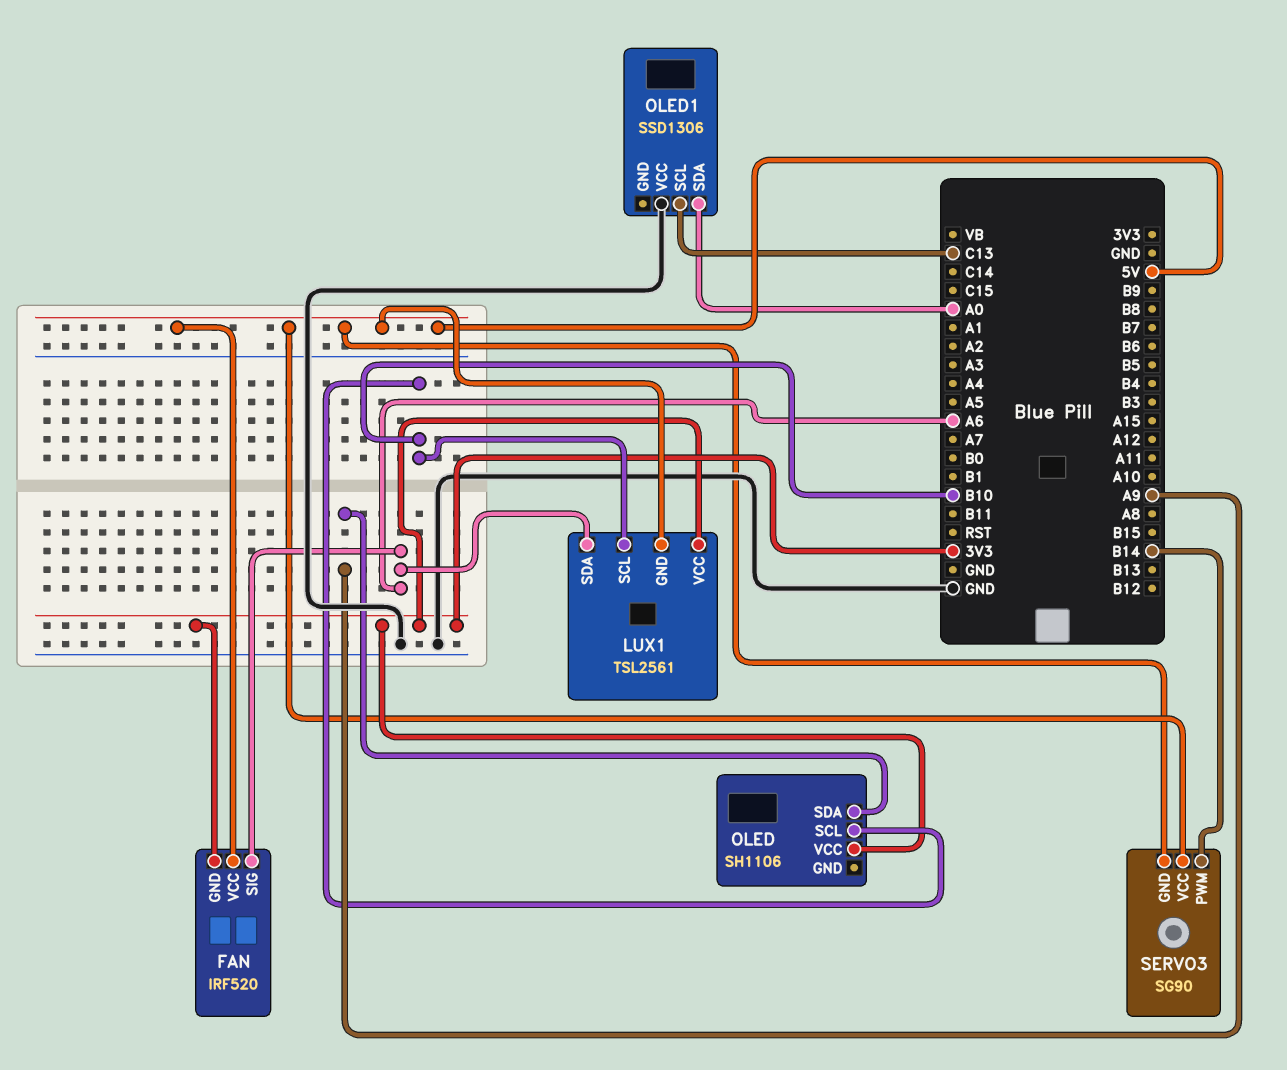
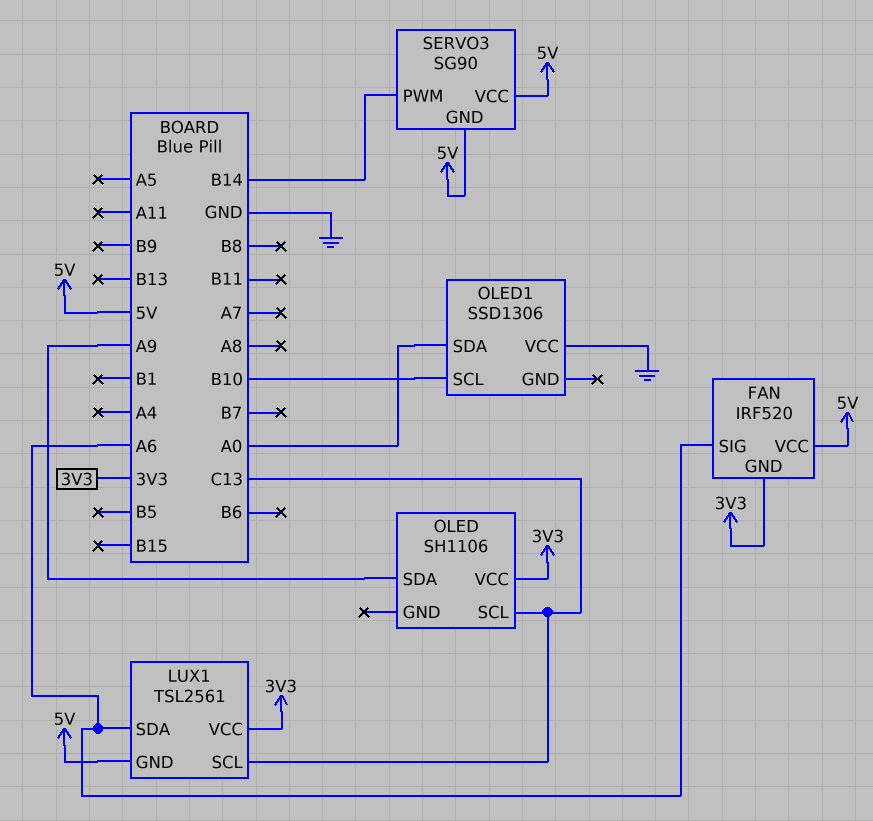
LUX1 pin SCL: B10 -> C13
OLED pin SCL: B10 -> C13
OLED1 pin SCL: C13 -> B10

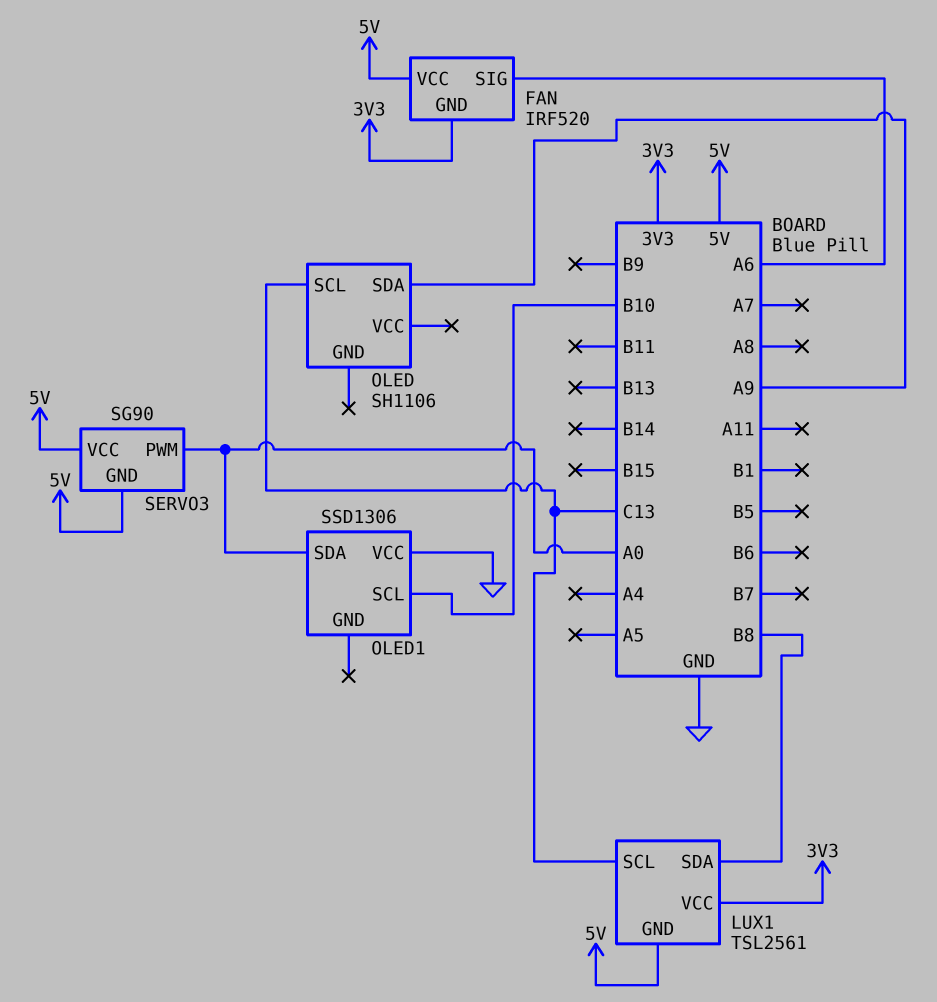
LUX1 pin SDA: A6 -> B8
OLED pin VCC: 3V3 -> none
SERVO3 pin PWM: B14 -> A0

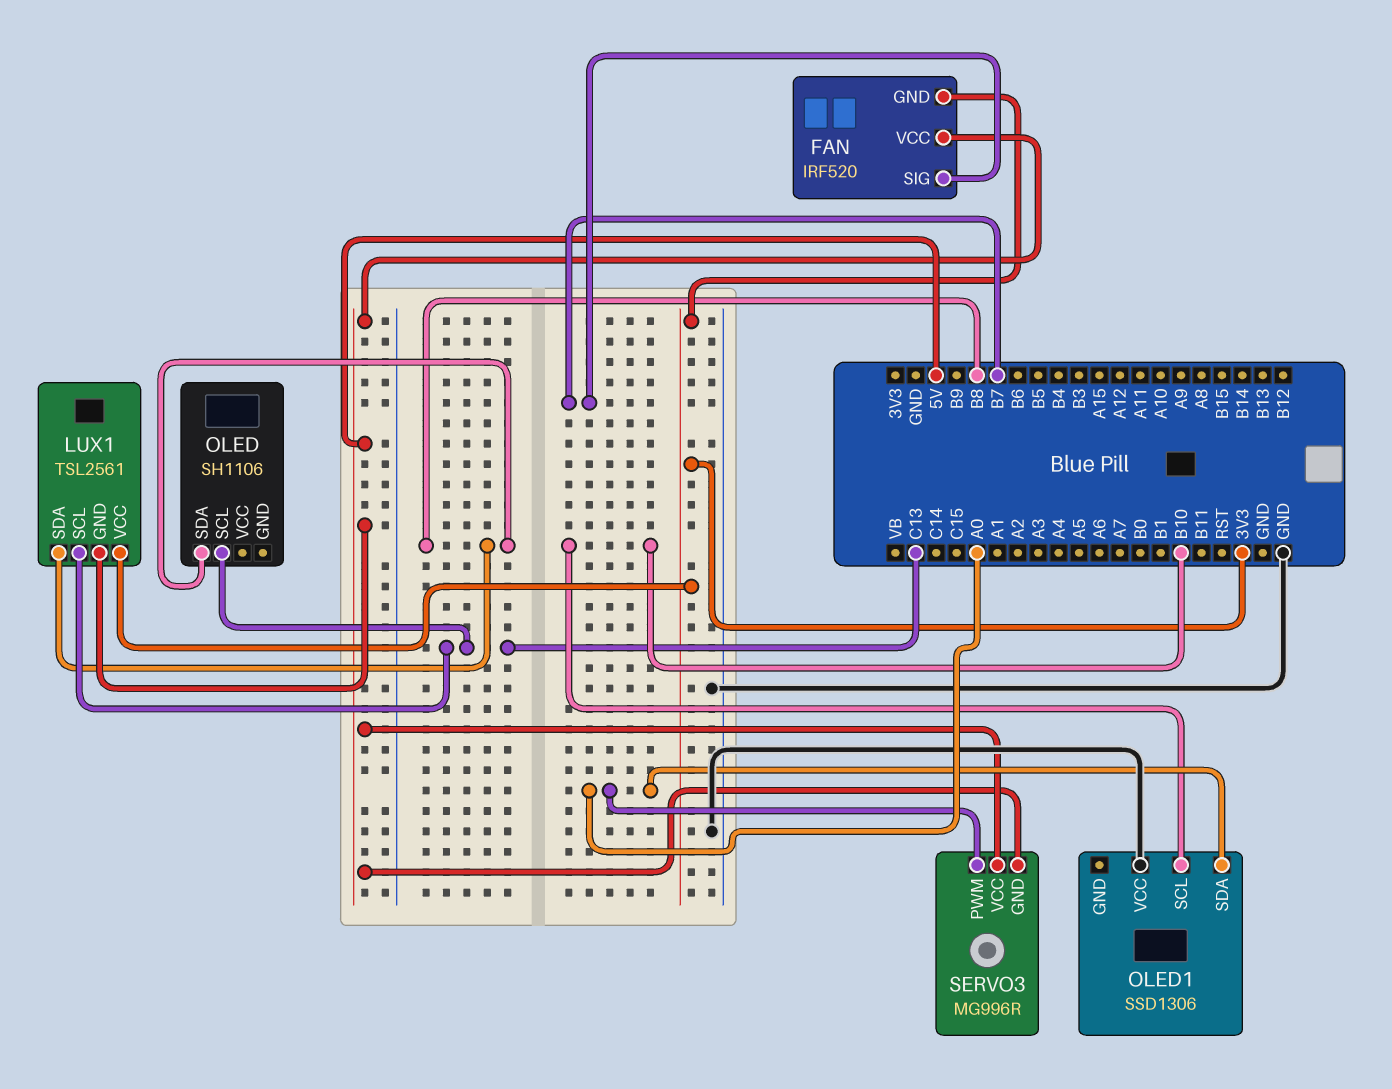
FAN pin SIG: A6 -> B7
OLED pin SDA: A9 -> B8
SERVO3: SG90 -> MG996R

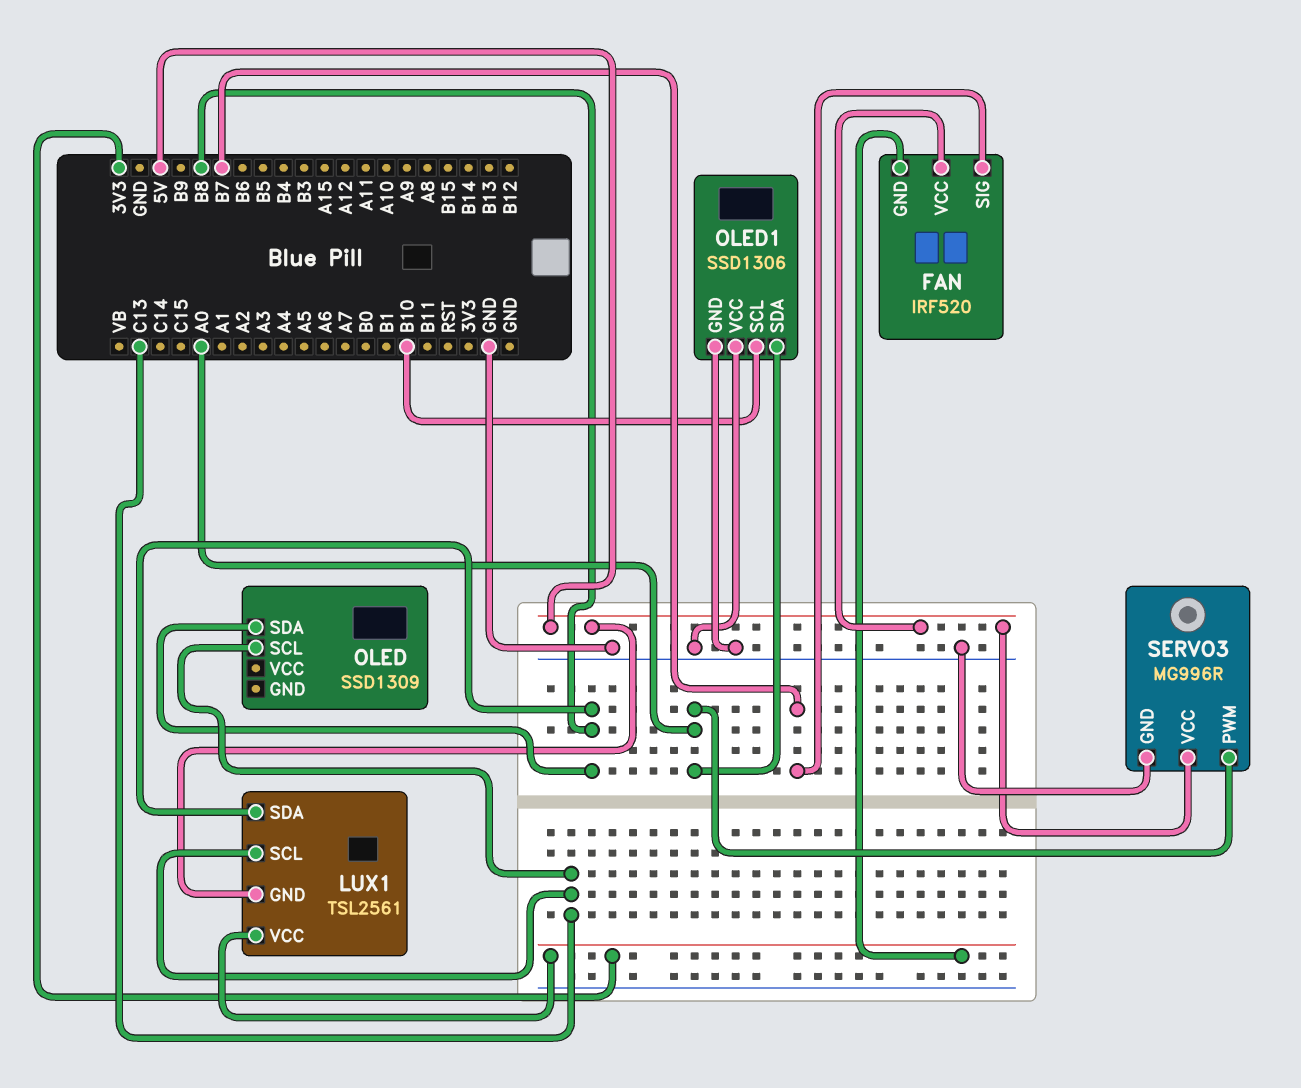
OLED: SH1106 -> SSD1309
OLED1 pin GND: none -> GND
SERVO3 pin GND: 5V -> GND

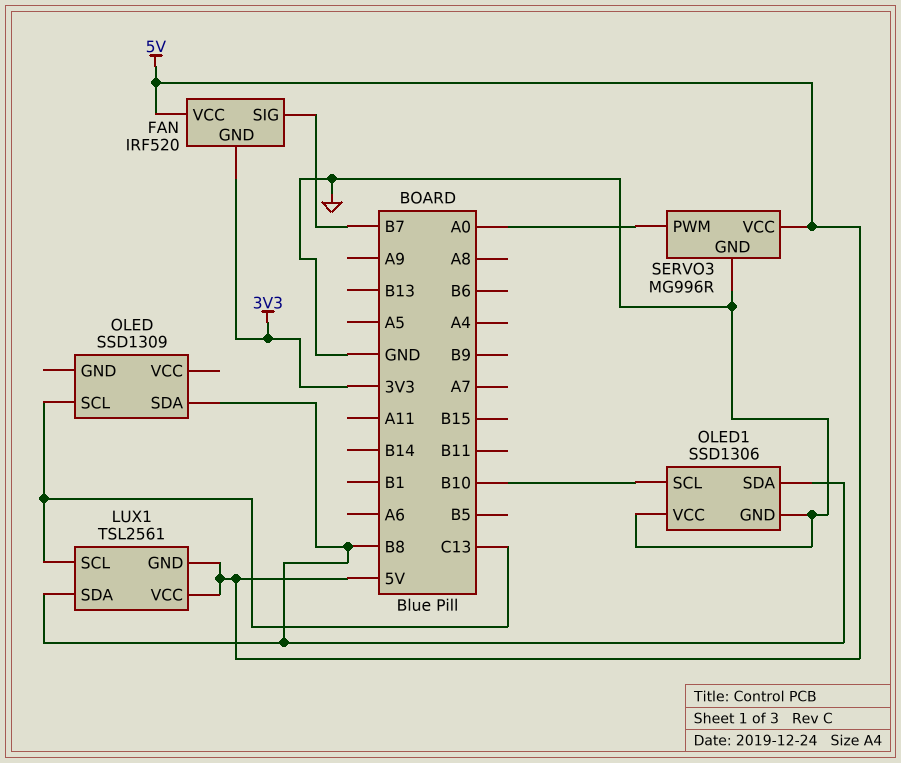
LUX1 pin VCC: 3V3 -> 5V
OLED1 pin SDA: A0 -> B8

